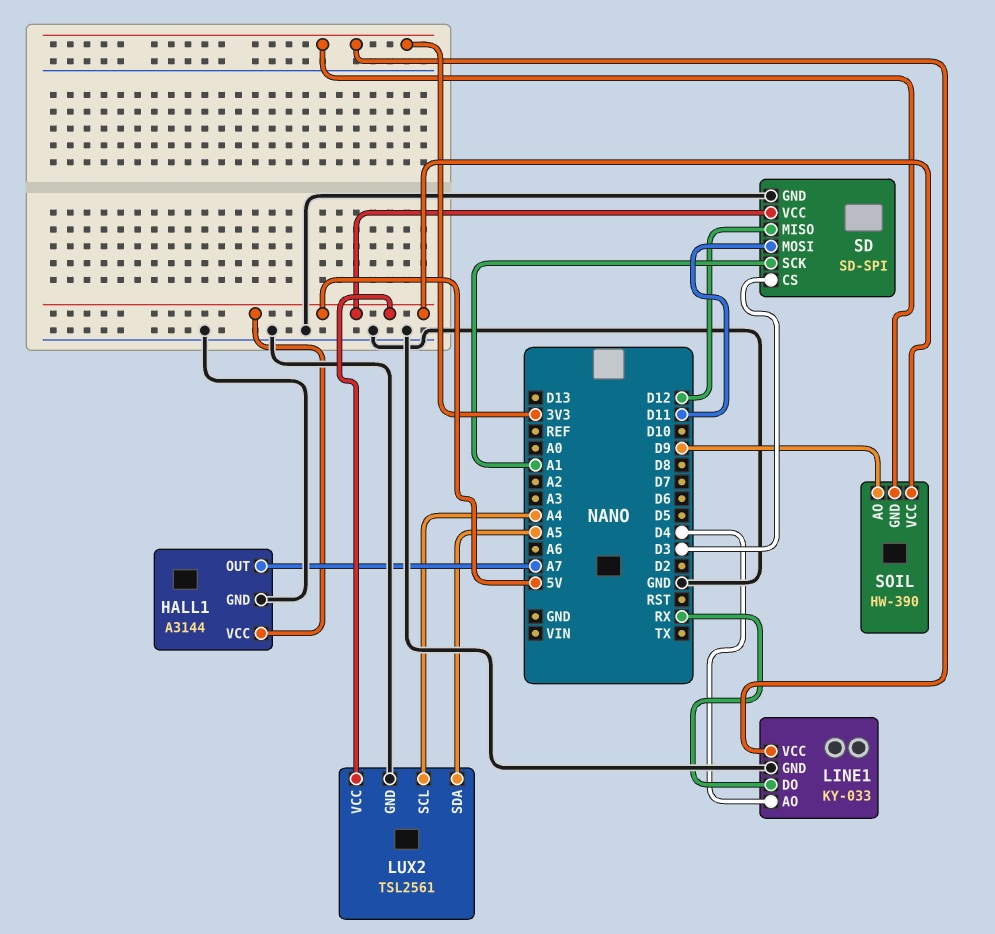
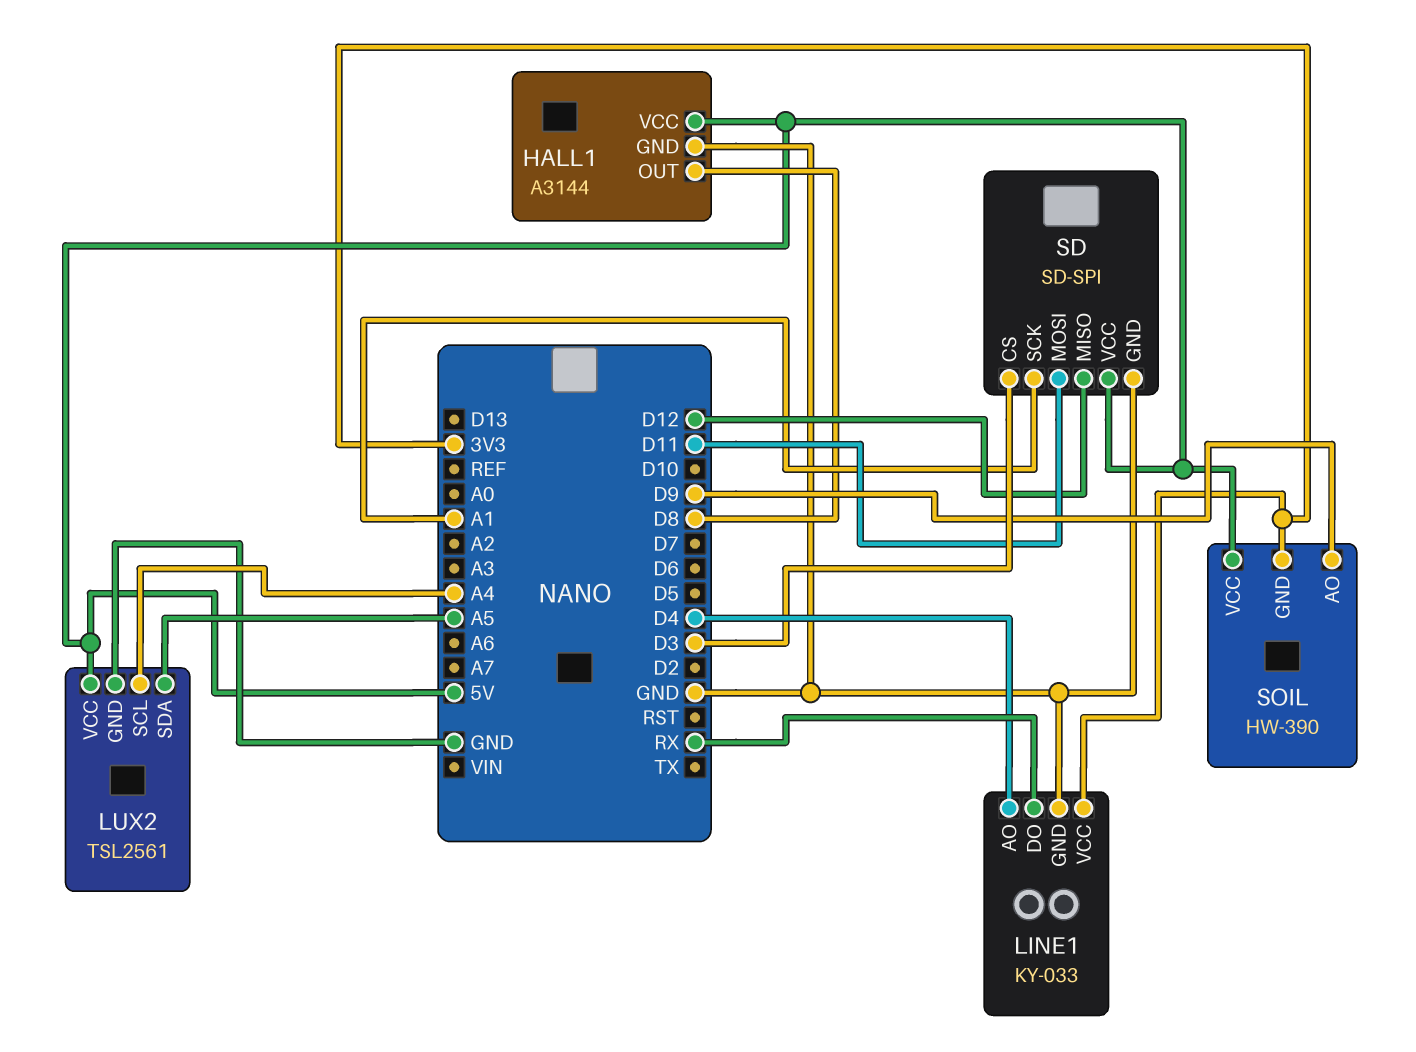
HALL1 pin OUT: A7 -> D8

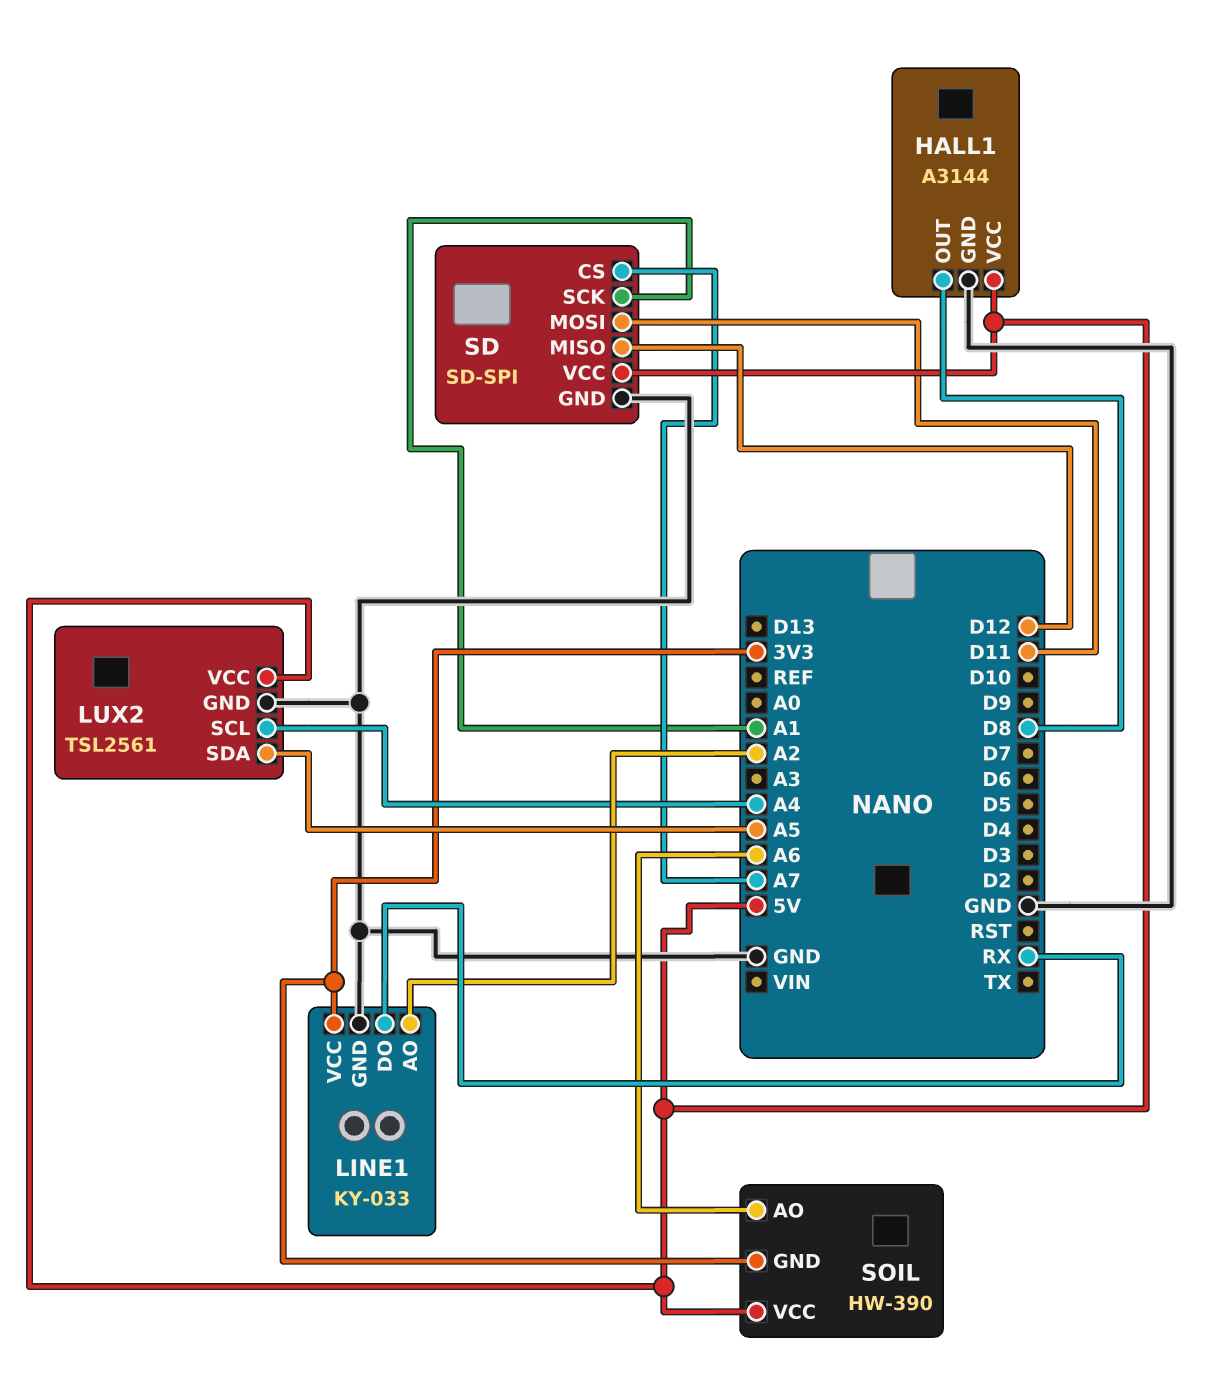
LINE1 pin AO: D4 -> A2
SD pin CS: D3 -> A7
SOIL pin AO: D9 -> A6

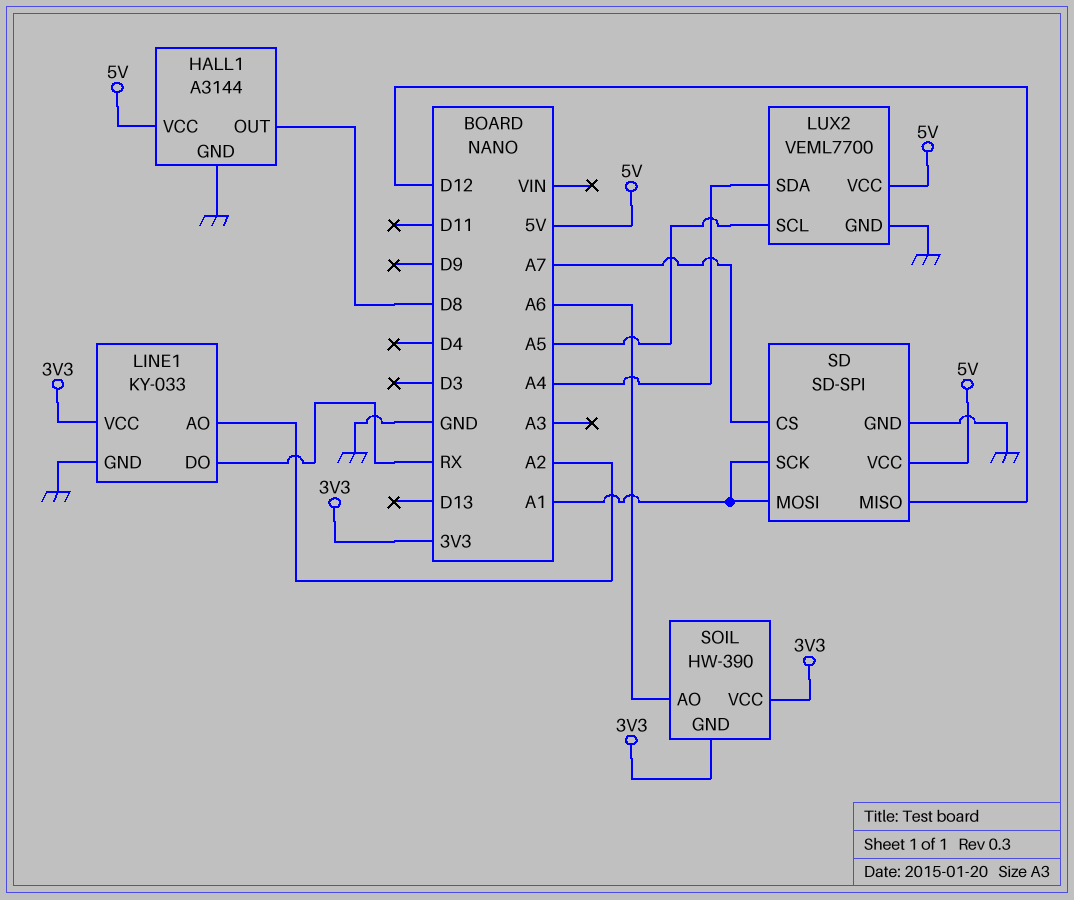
LUX2: TSL2561 -> VEML7700
LUX2 pin SCL: A4 -> A5
LUX2 pin SDA: A5 -> A4
SD pin MOSI: D11 -> A1
SOIL pin VCC: 5V -> 3V3

